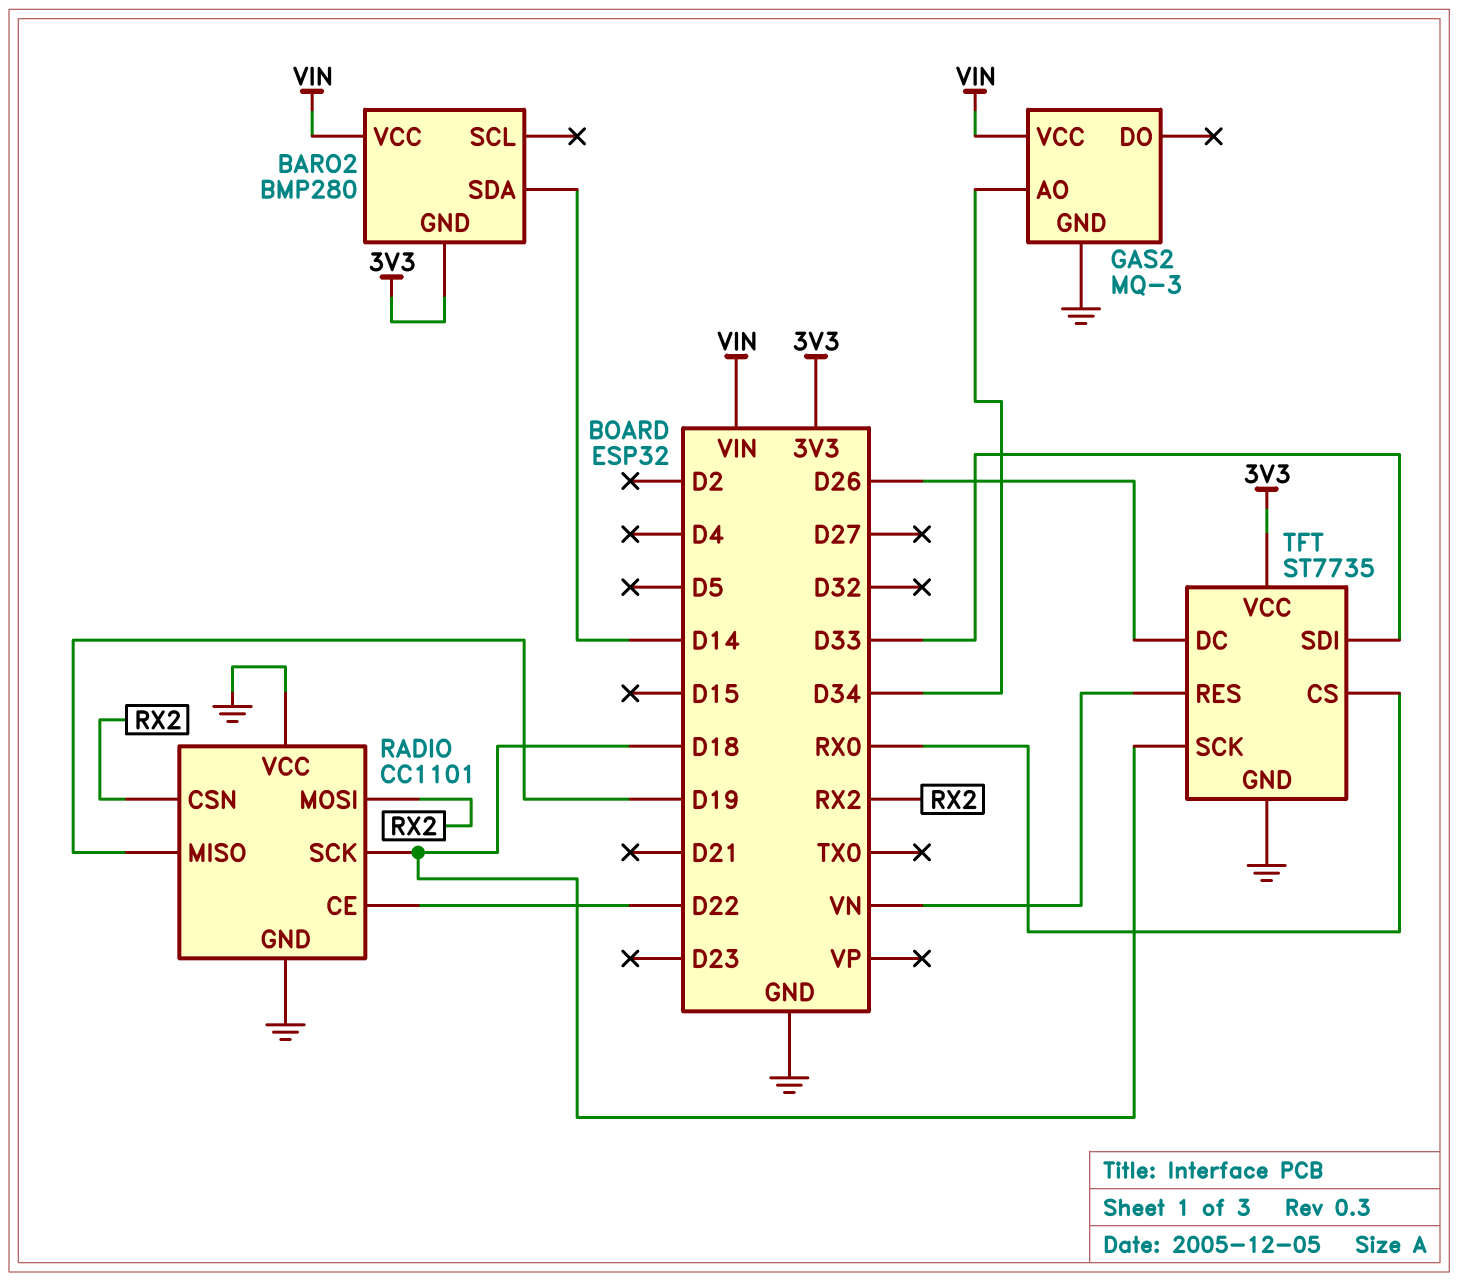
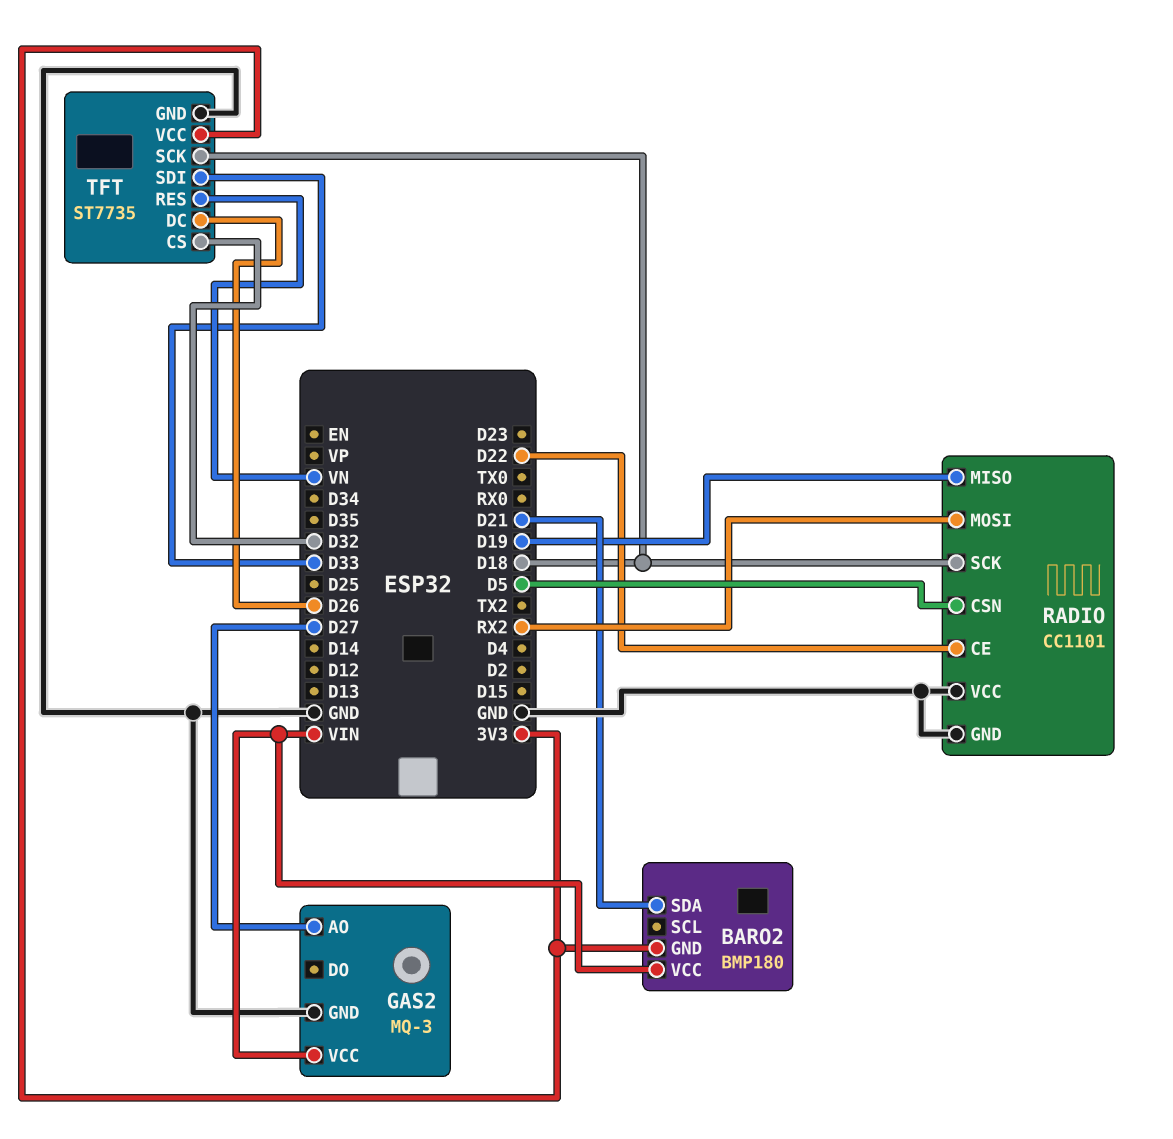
BARO2: BMP280 -> BMP180
BARO2 pin SDA: D14 -> D21
GAS2 pin AO: D34 -> D27
RADIO pin CSN: RX2 -> D5
TFT pin CS: RX0 -> D32

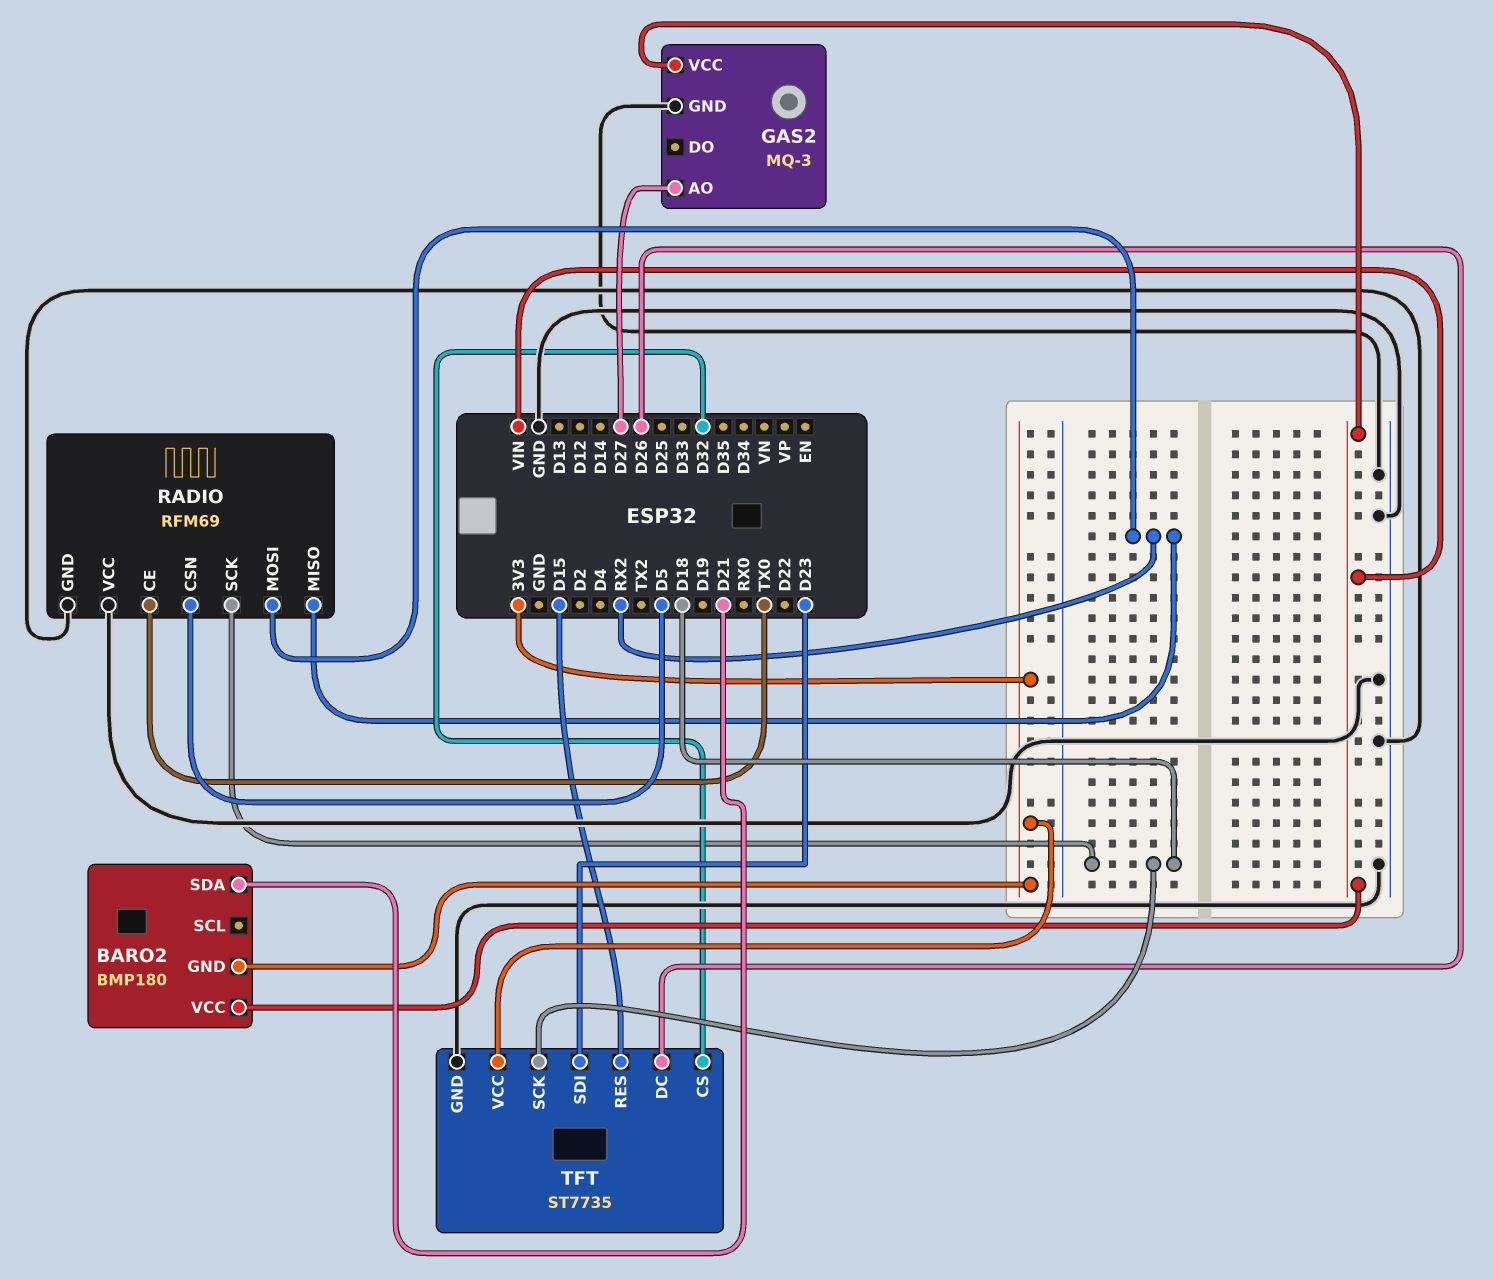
RADIO: CC1101 -> RFM69
RADIO pin CE: D22 -> TX0
RADIO pin MISO: D19 -> RX2
TFT pin RES: VN -> D15
TFT pin SDI: D33 -> D23

